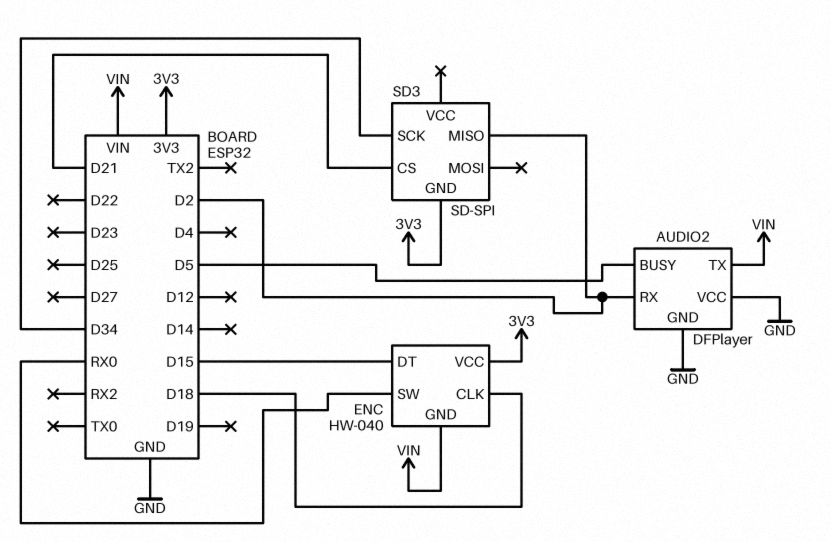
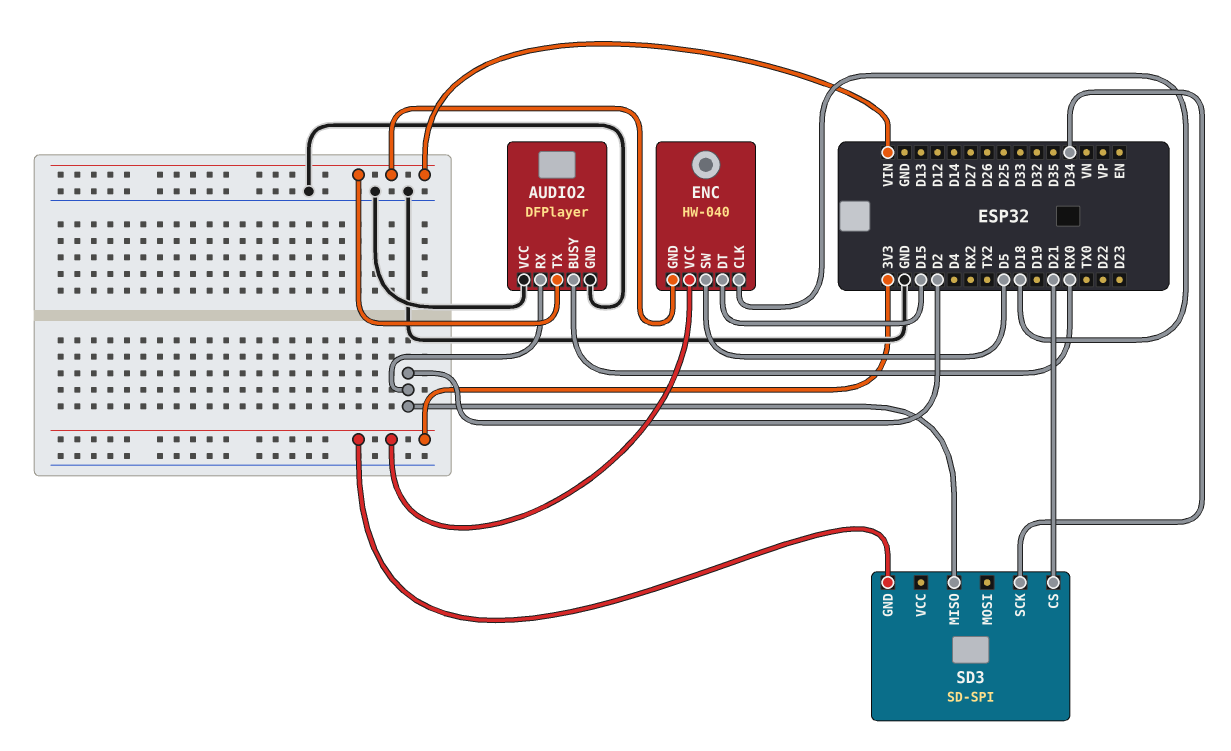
AUDIO2 pin BUSY: D5 -> RX0
ENC pin SW: RX0 -> D5

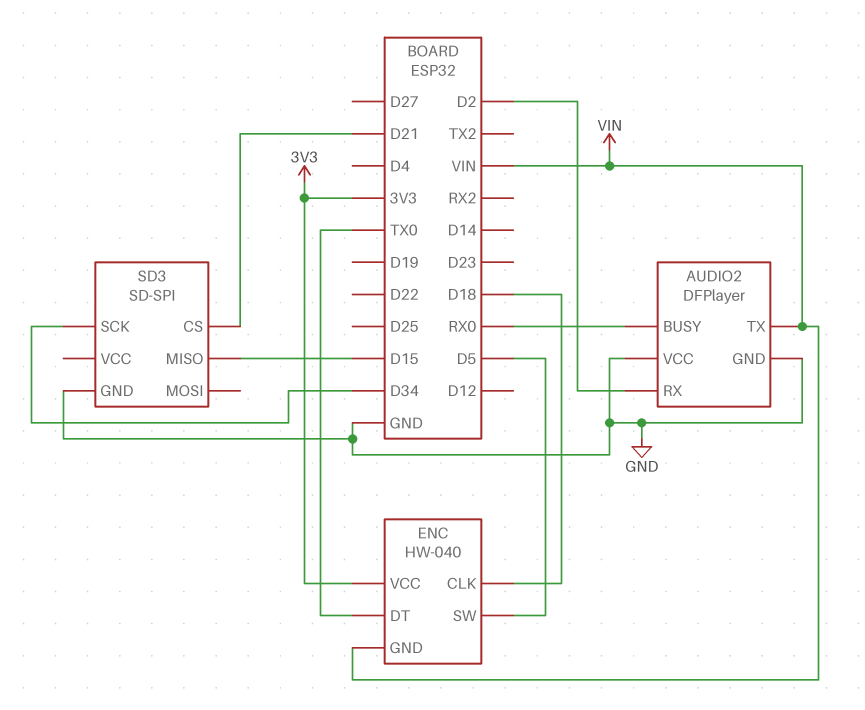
ENC pin DT: D15 -> TX0
SD3 pin GND: 3V3 -> GND
SD3 pin MISO: D2 -> D15

